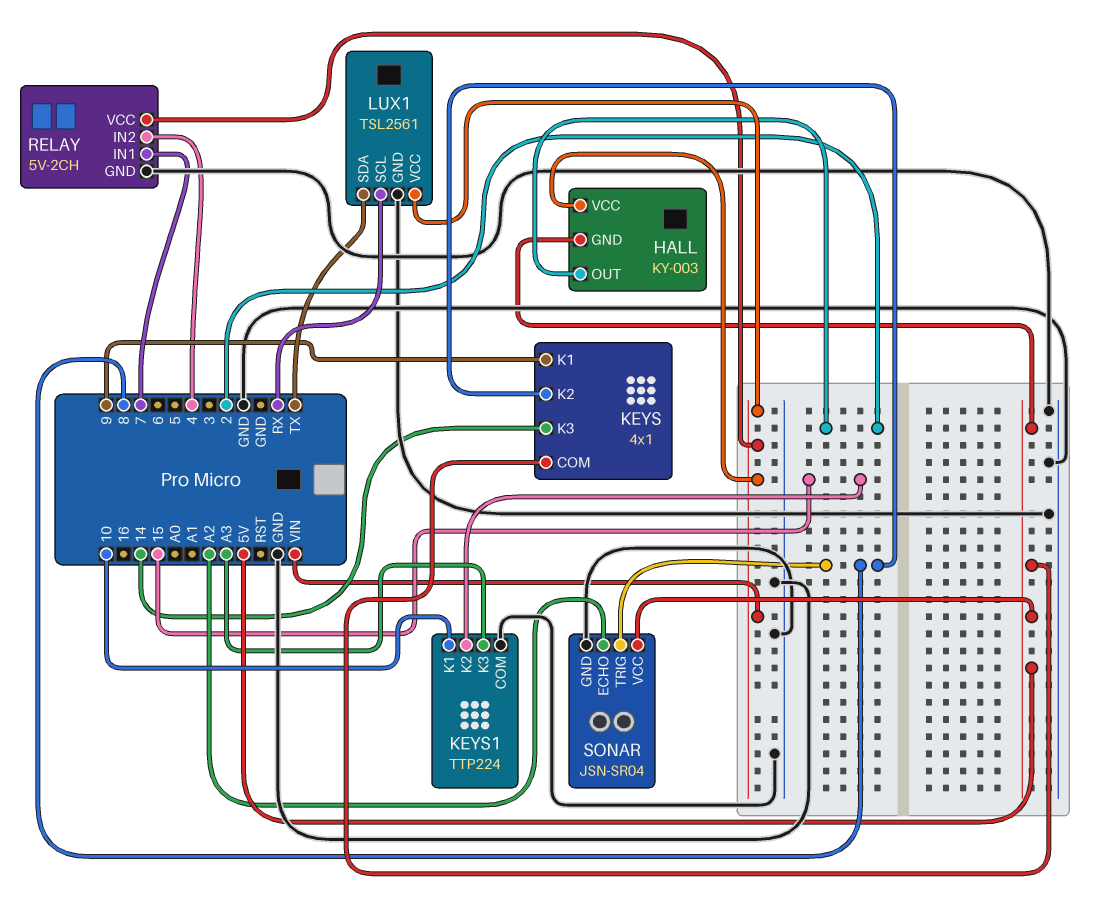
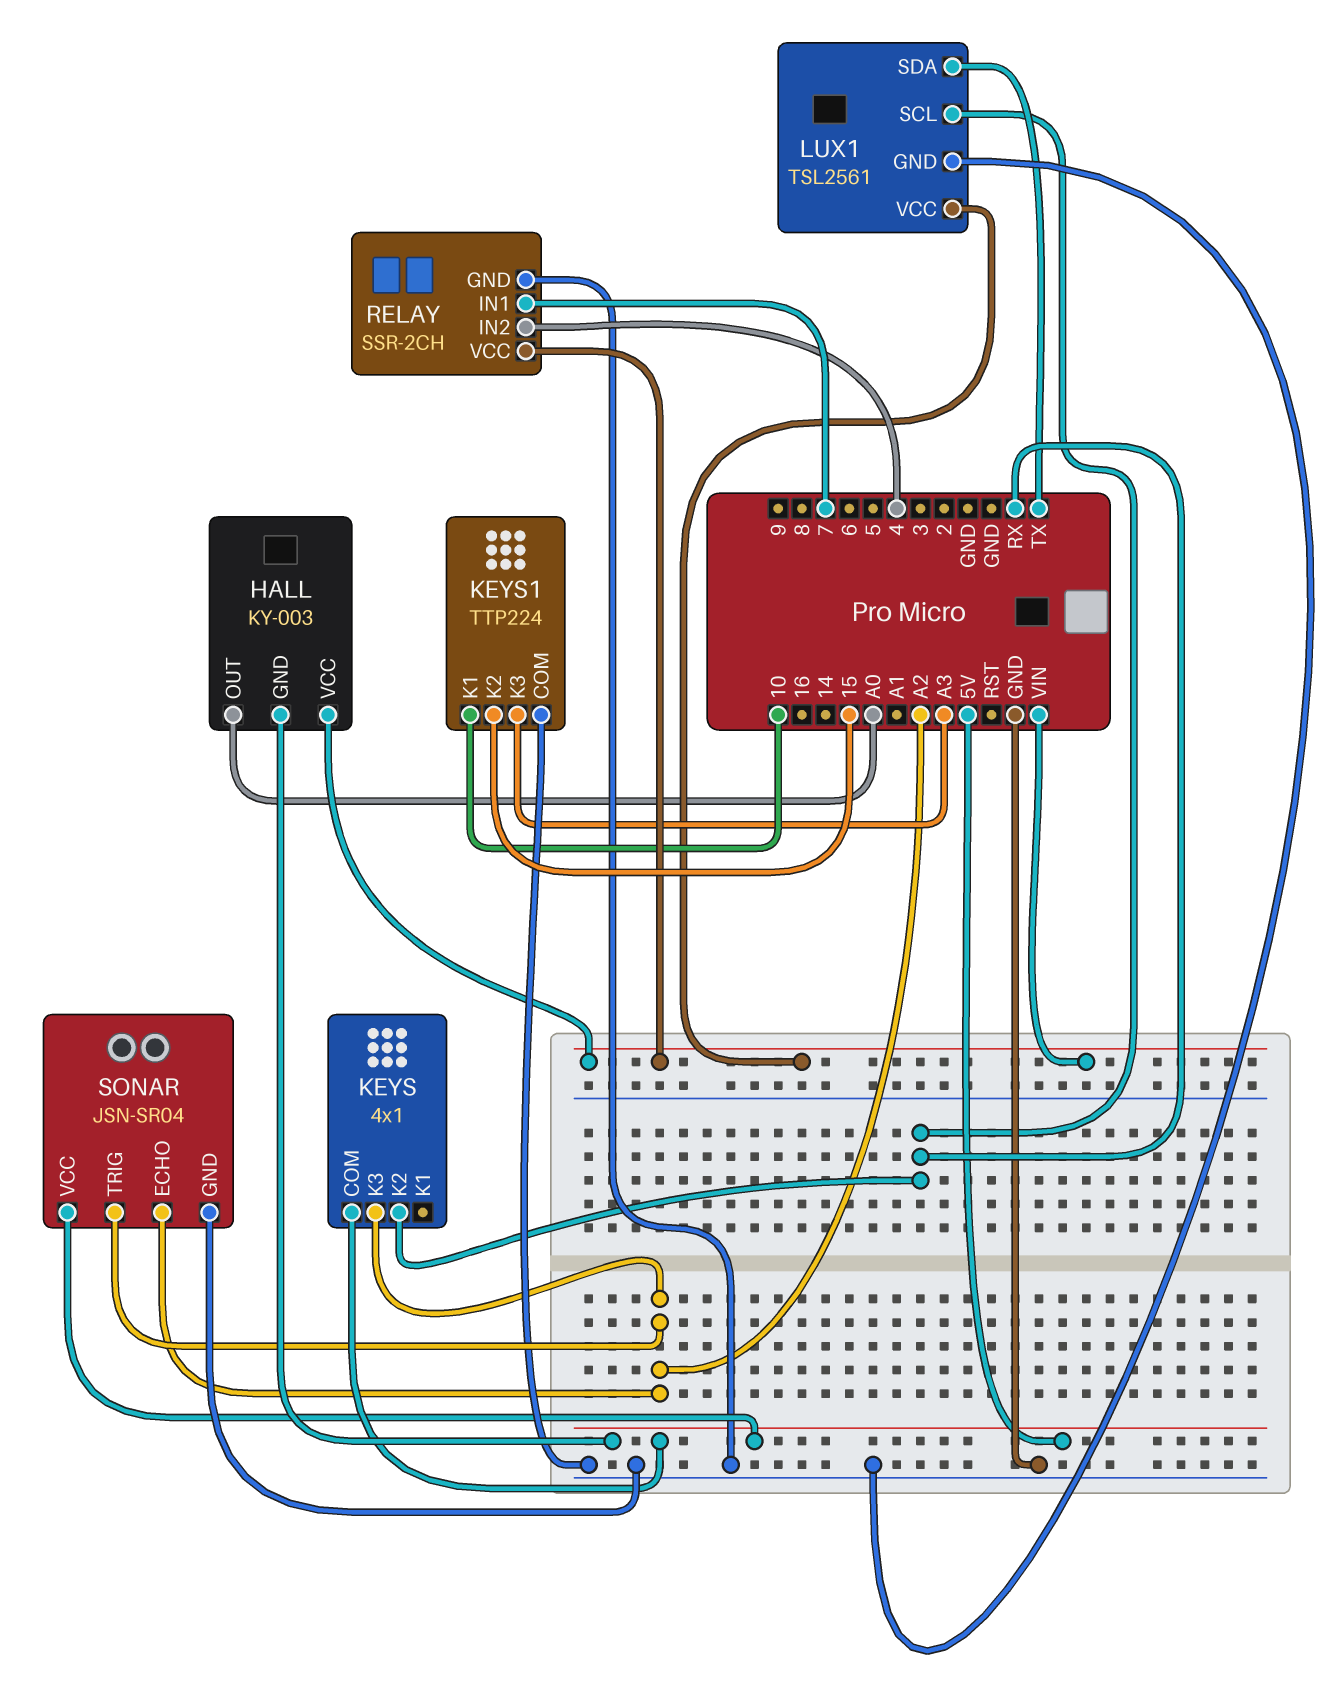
HALL pin OUT: 2 -> A0
KEYS pin K1: 9 -> none
KEYS pin K2: 8 -> RX
KEYS pin K3: 14 -> A2
RELAY: 5V-2CH -> SSR-2CH
SONAR pin TRIG: 8 -> A2

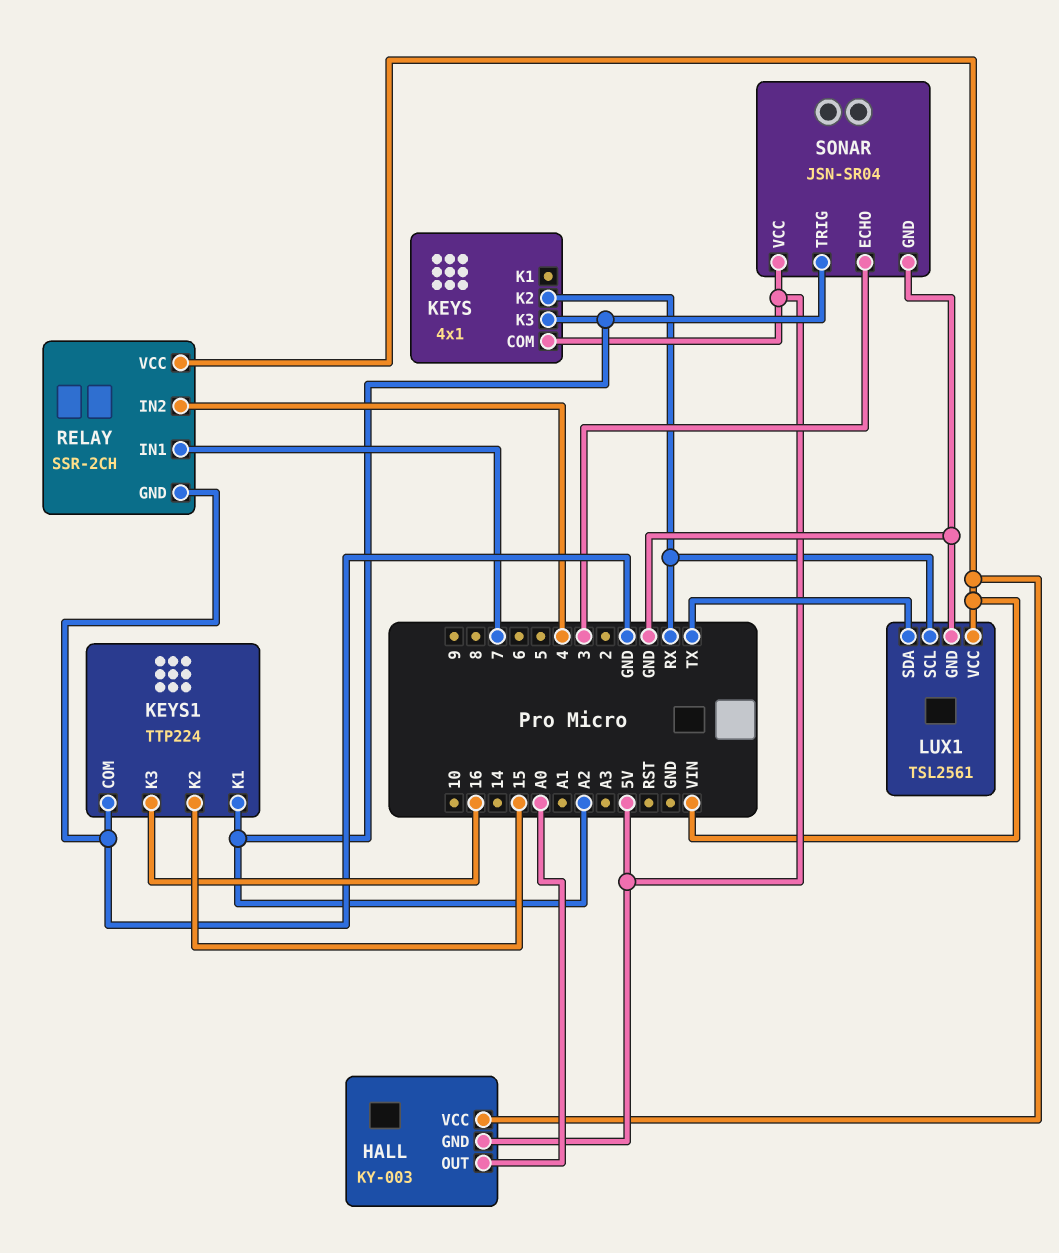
KEYS1 pin K1: 10 -> A2
KEYS1 pin K3: A3 -> 16
SONAR pin ECHO: A2 -> 3

